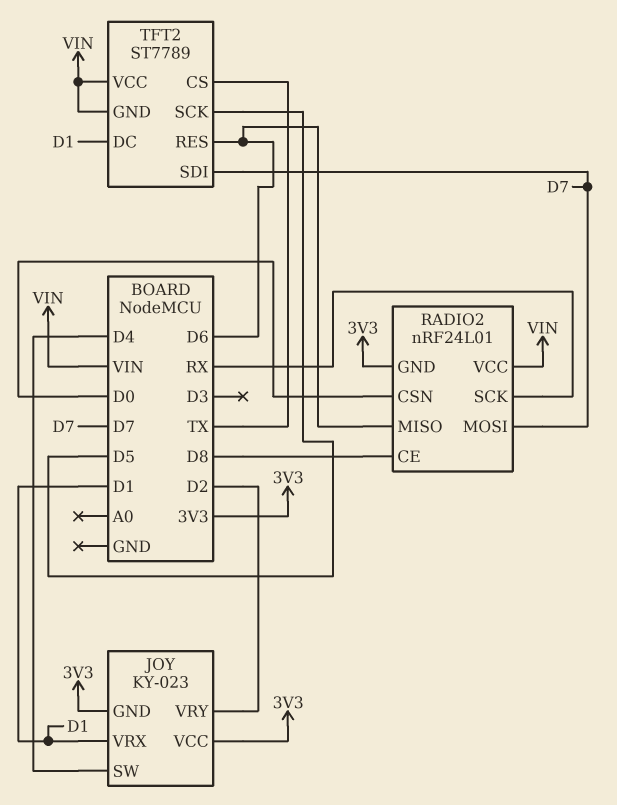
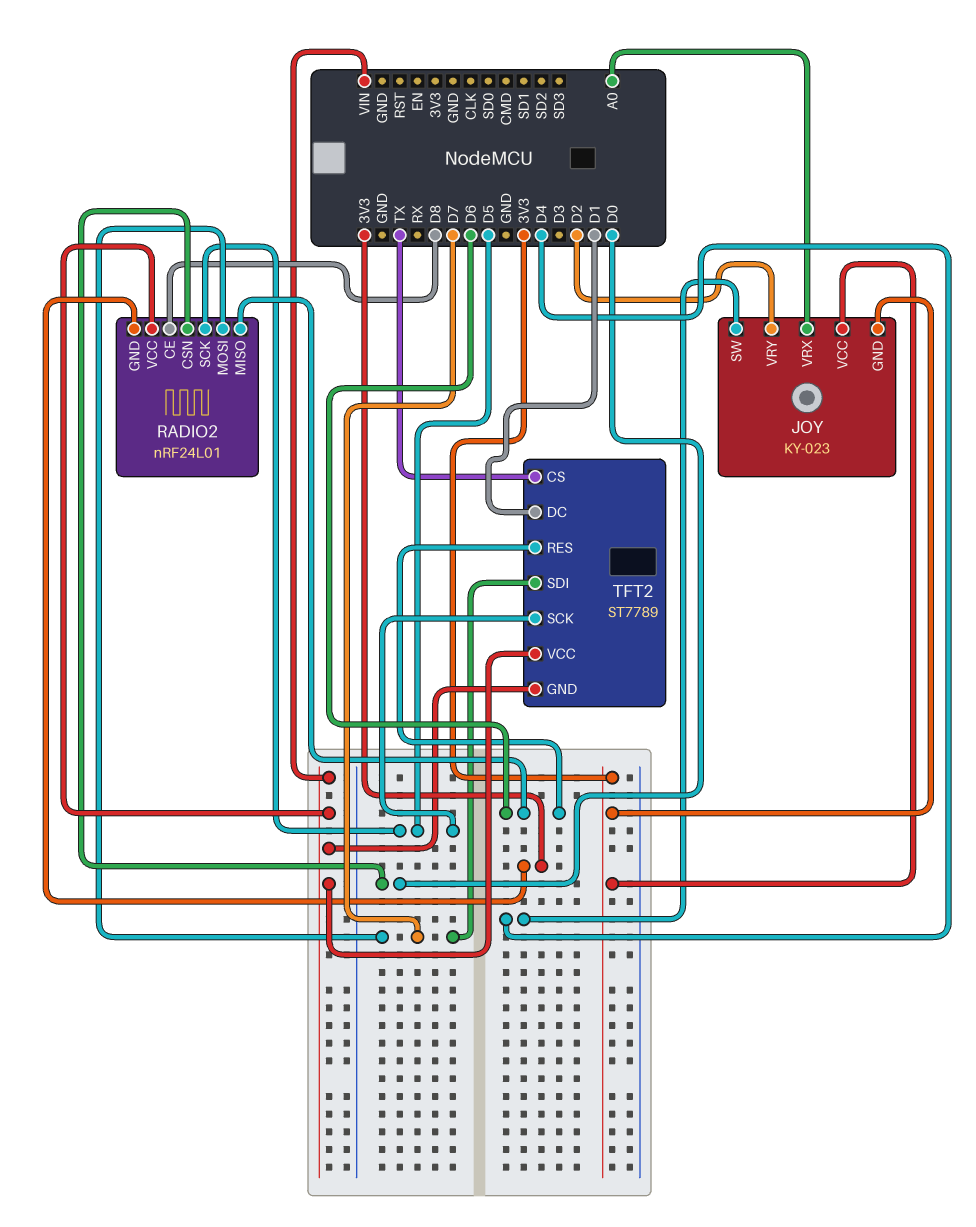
JOY pin VRX: D1 -> A0
RADIO2 pin SCK: RX -> D5

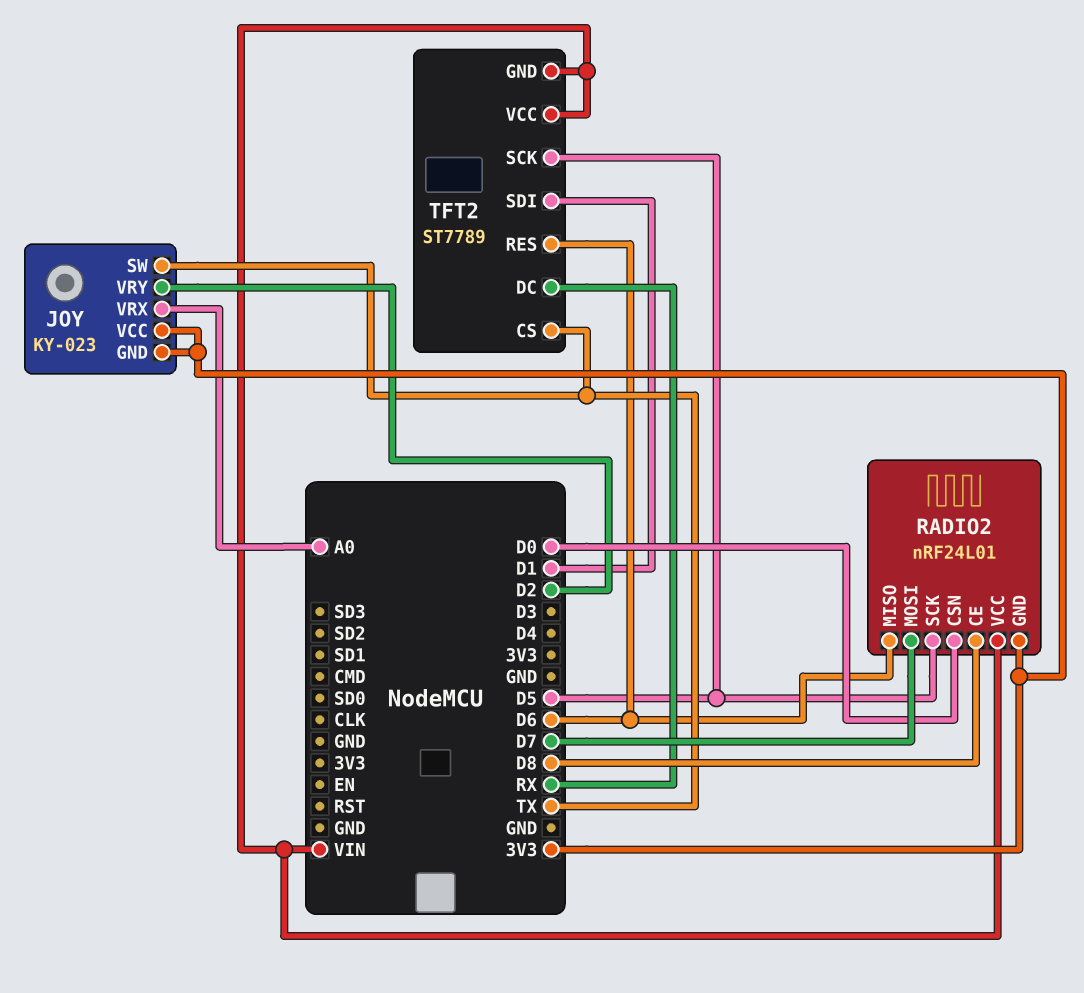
JOY pin SW: D4 -> TX
TFT2 pin DC: D1 -> RX
TFT2 pin SDI: D7 -> D1

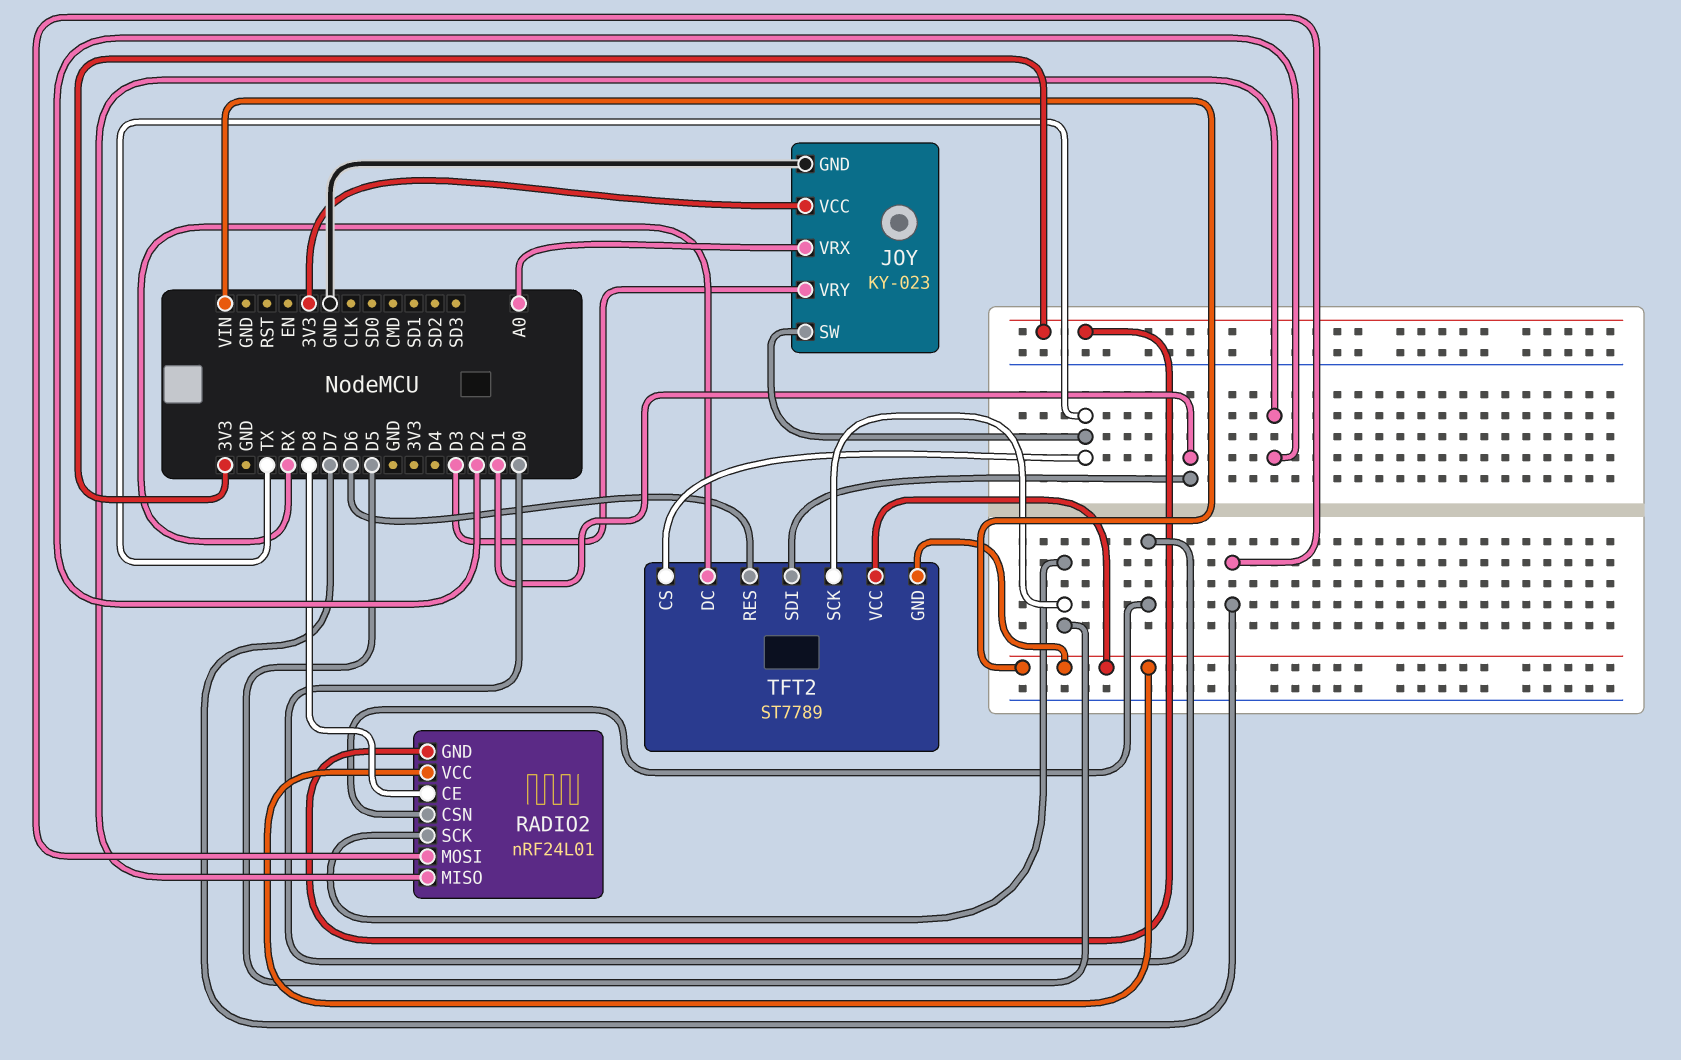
JOY pin GND: 3V3 -> GND
JOY pin VRY: D2 -> D3
RADIO2 pin MISO: D6 -> D2

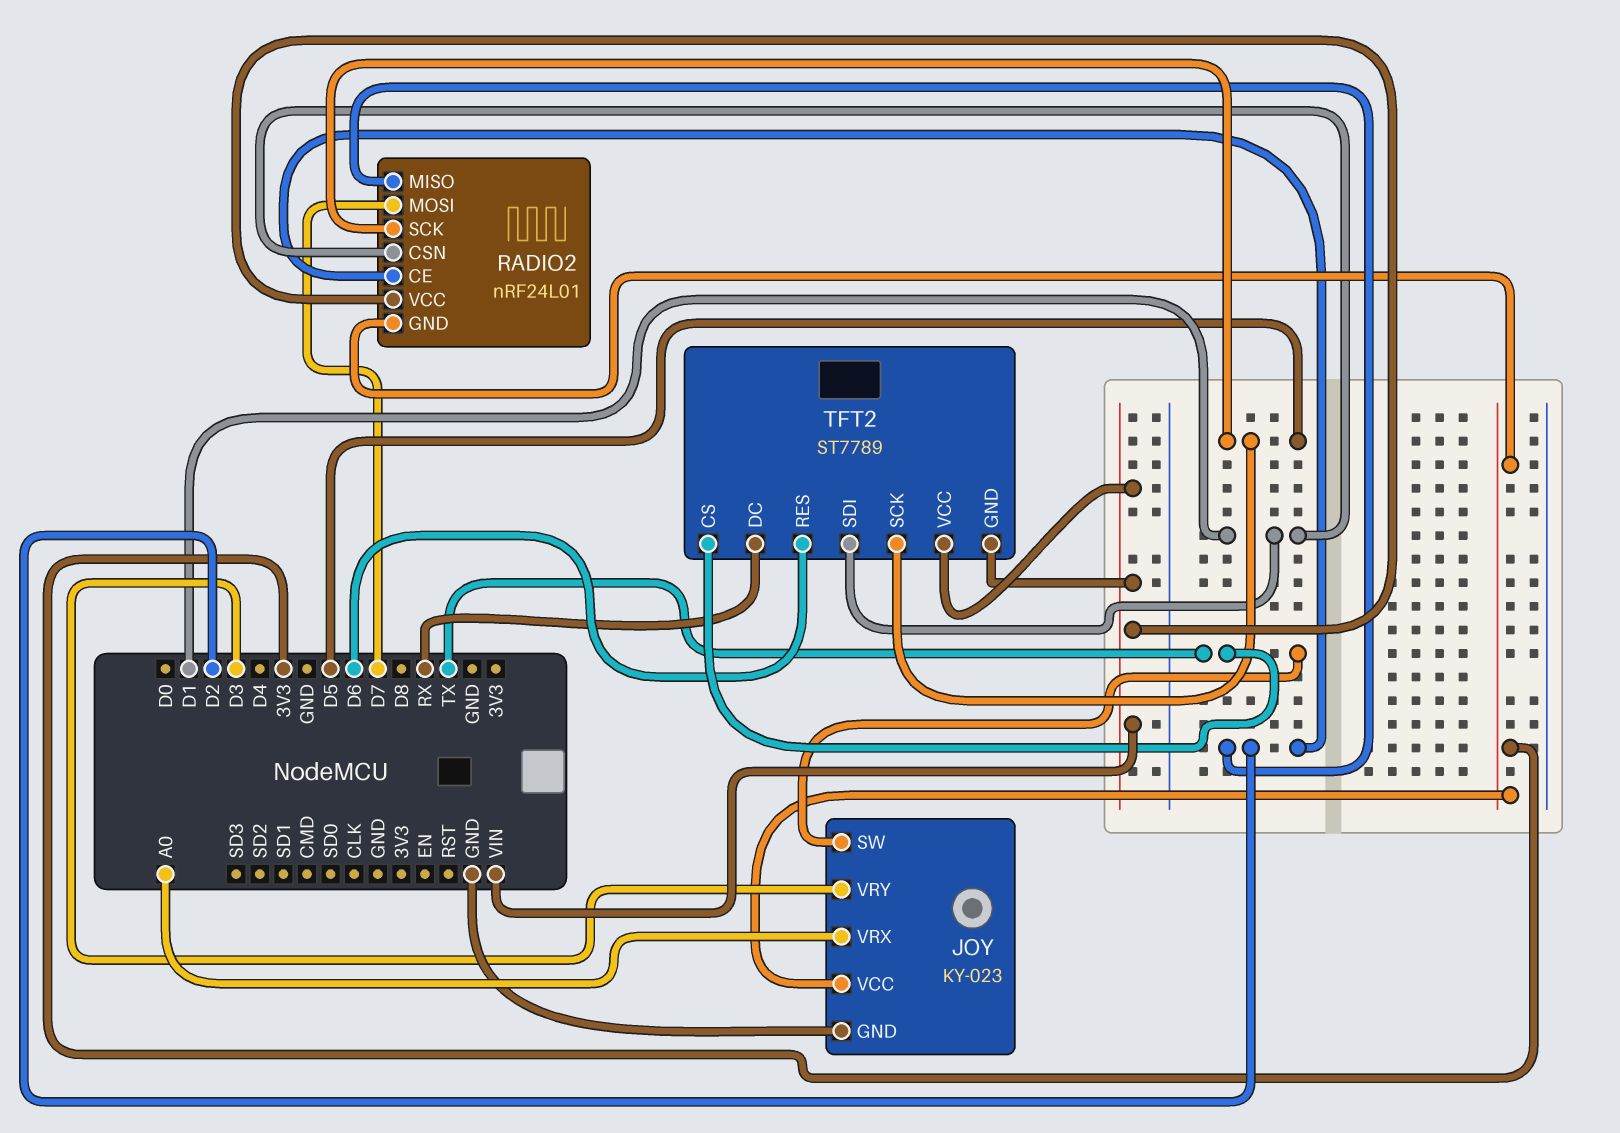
RADIO2 pin CE: D8 -> D2
RADIO2 pin CSN: D0 -> D1

